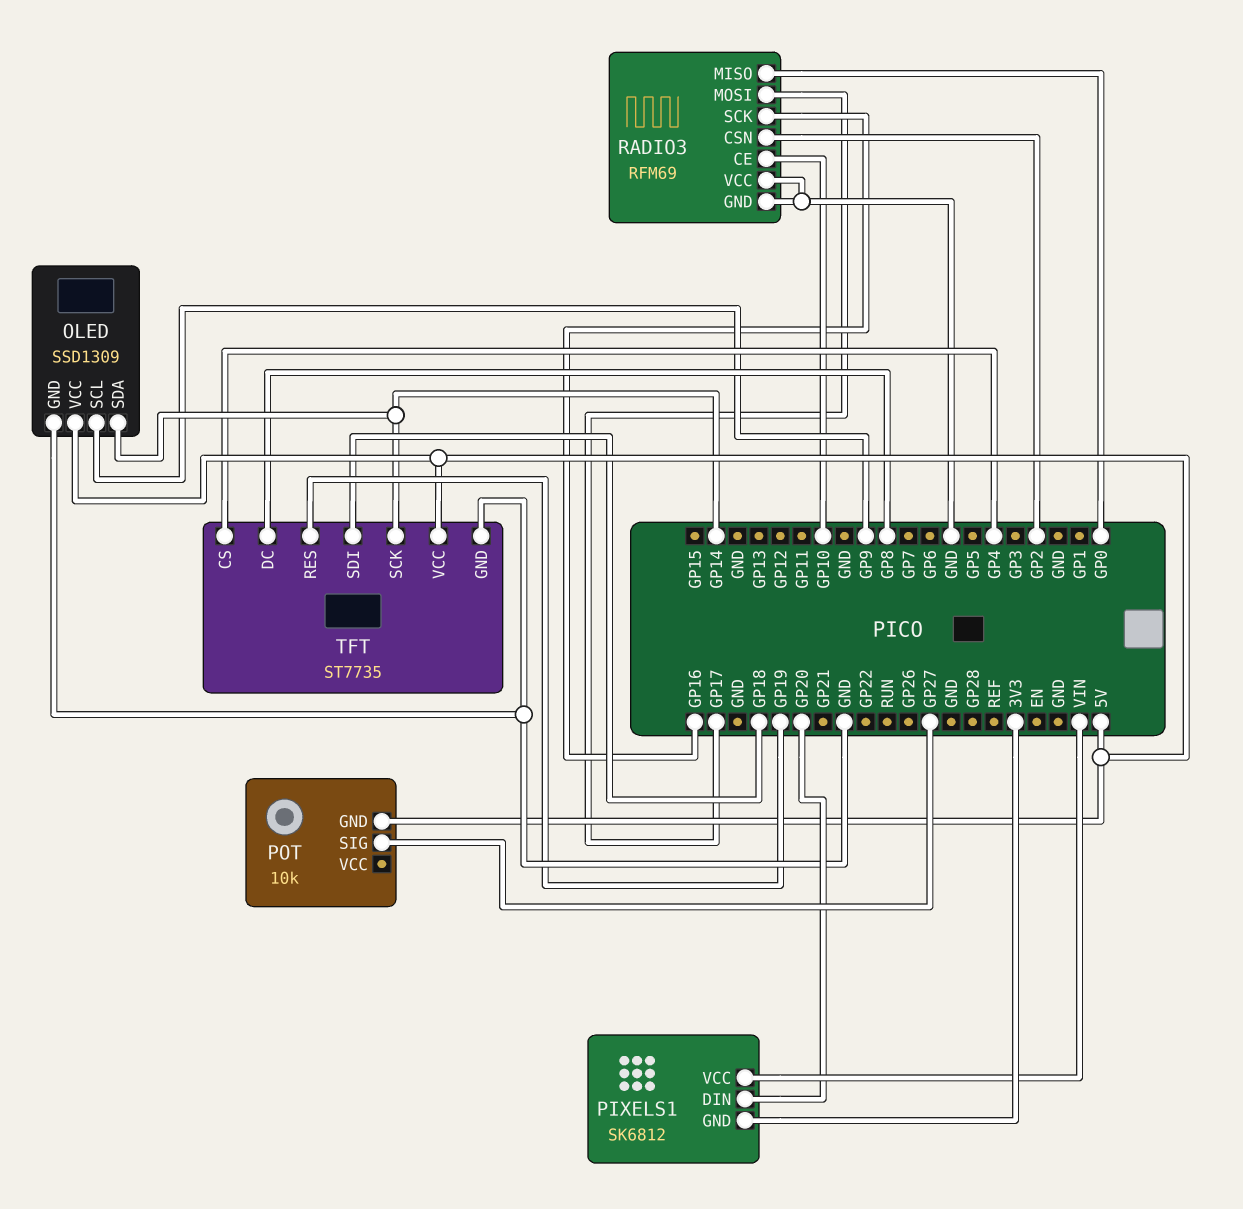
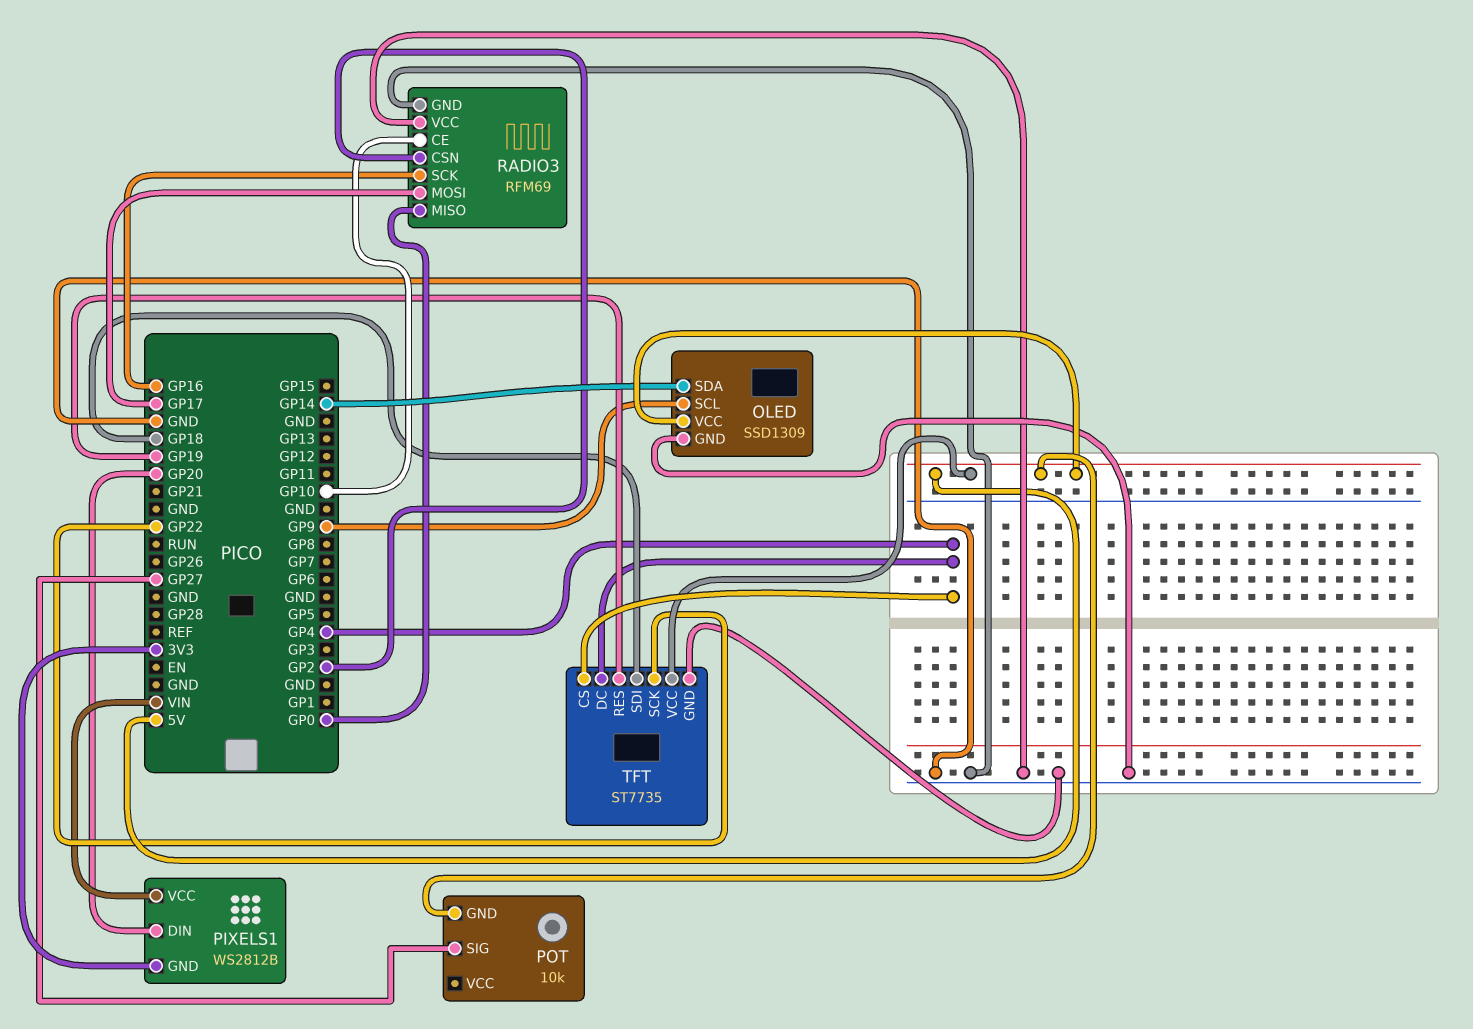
PIXELS1: SK6812 -> WS2812B
TFT pin DC: GP8 -> GP4
TFT pin SCK: GP14 -> GP22

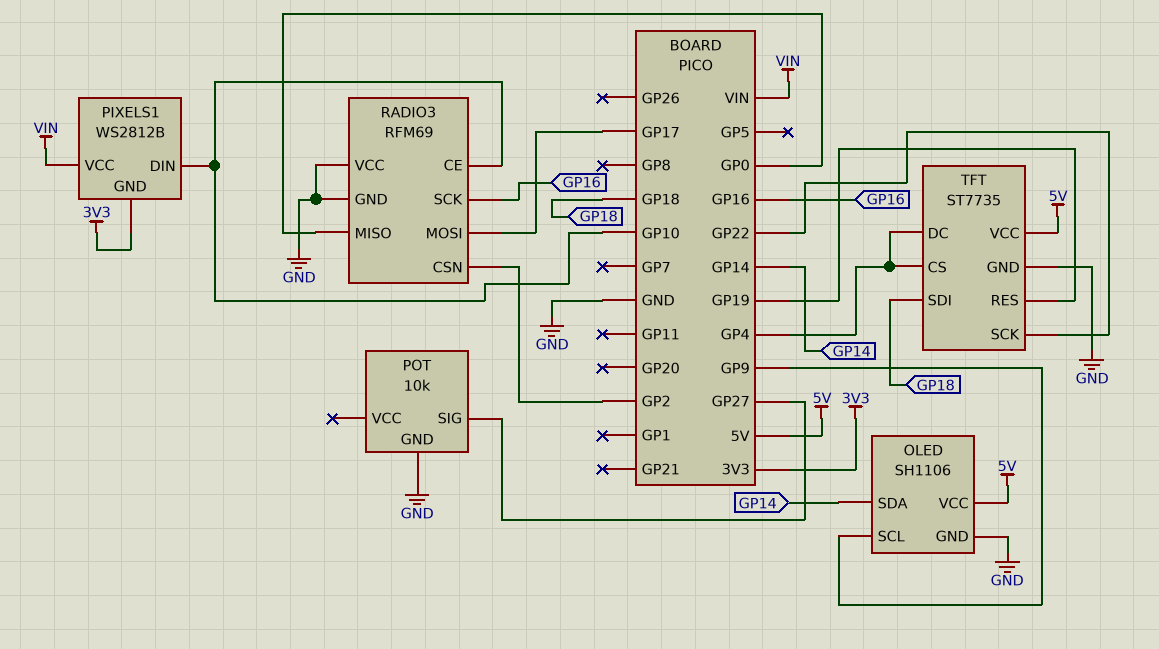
OLED: SSD1309 -> SH1106
PIXELS1 pin DIN: GP20 -> GP10
POT pin GND: 5V -> GND

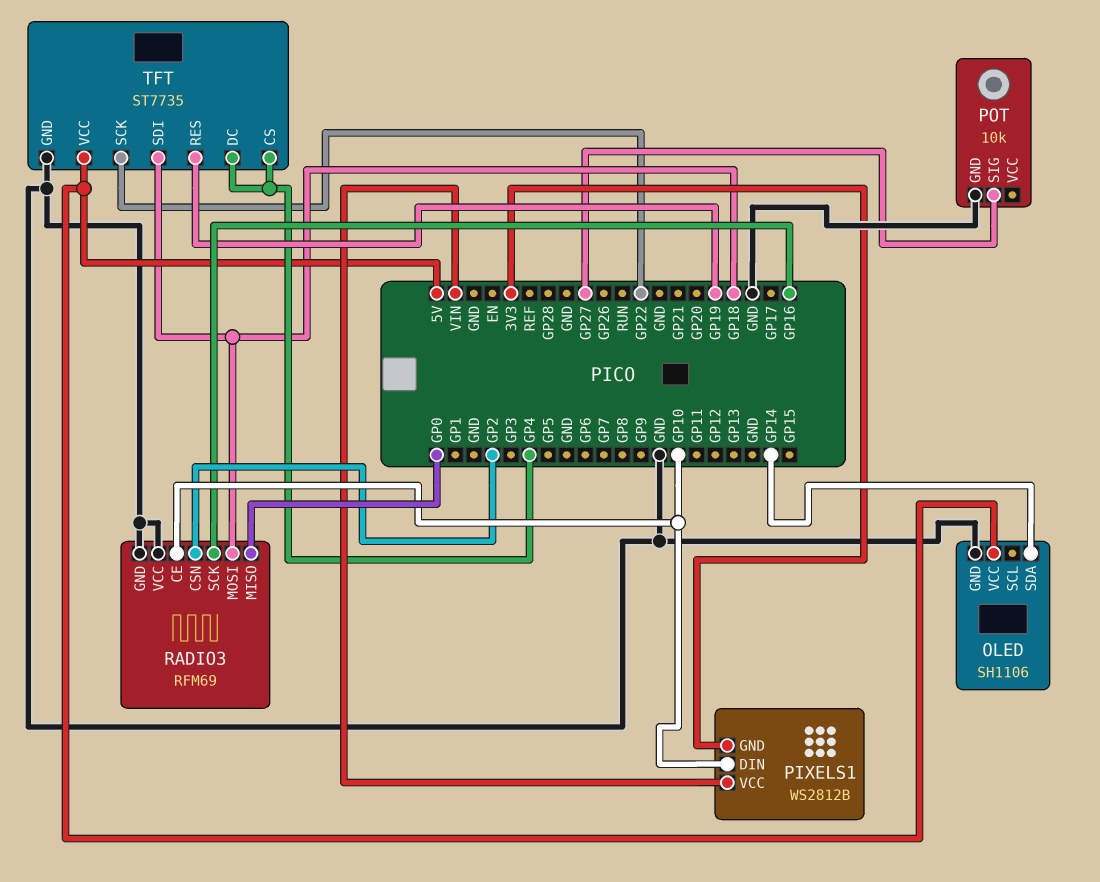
OLED pin SCL: GP9 -> none
RADIO3 pin MOSI: GP17 -> GP18

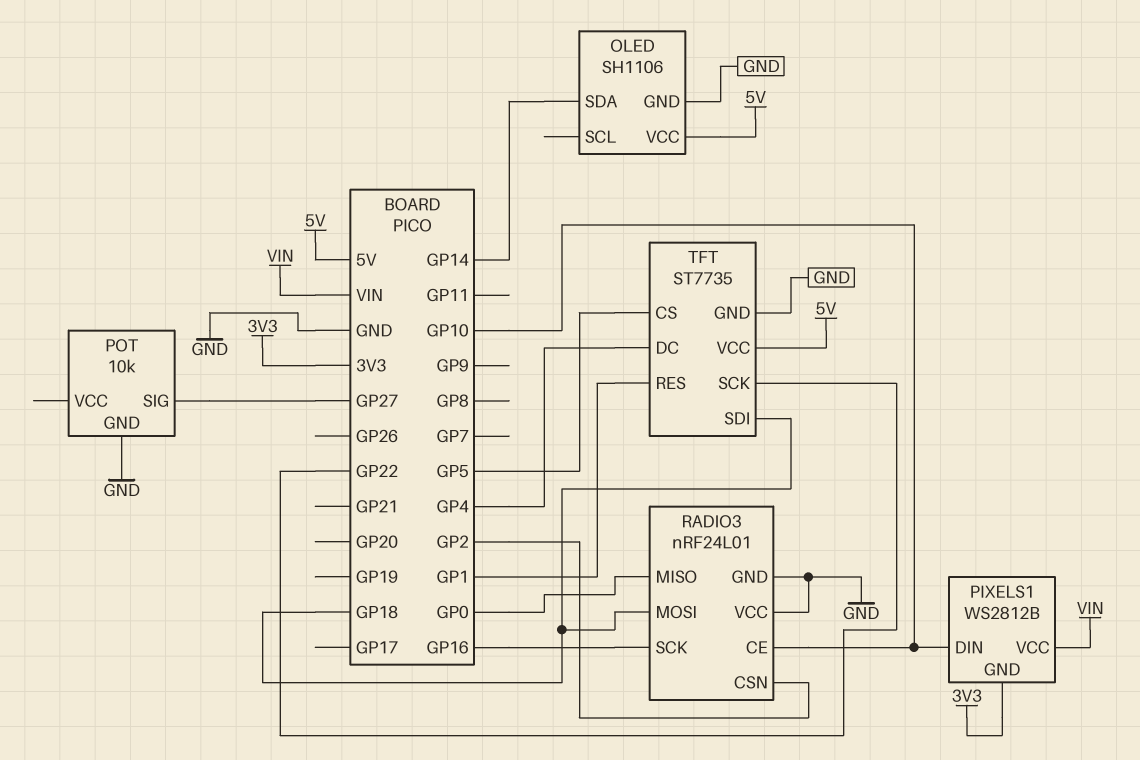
RADIO3: RFM69 -> nRF24L01
TFT pin CS: GP4 -> GP5
TFT pin RES: GP19 -> GP1

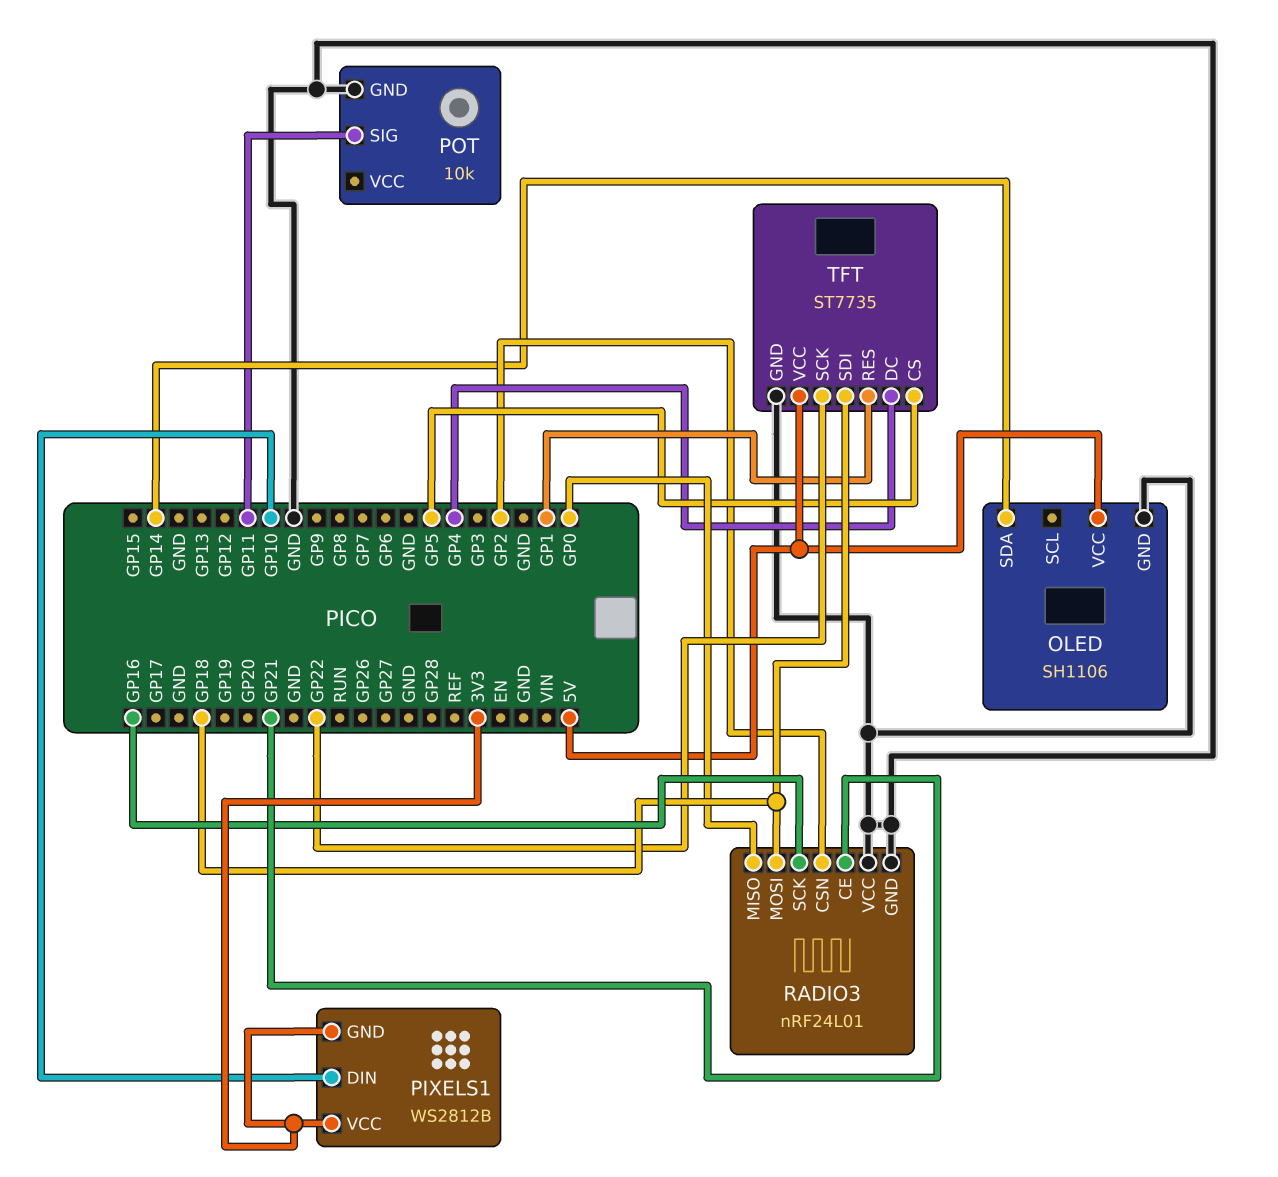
PIXELS1 pin VCC: VIN -> 3V3
POT pin SIG: GP27 -> GP11
RADIO3 pin CE: GP10 -> GP21

